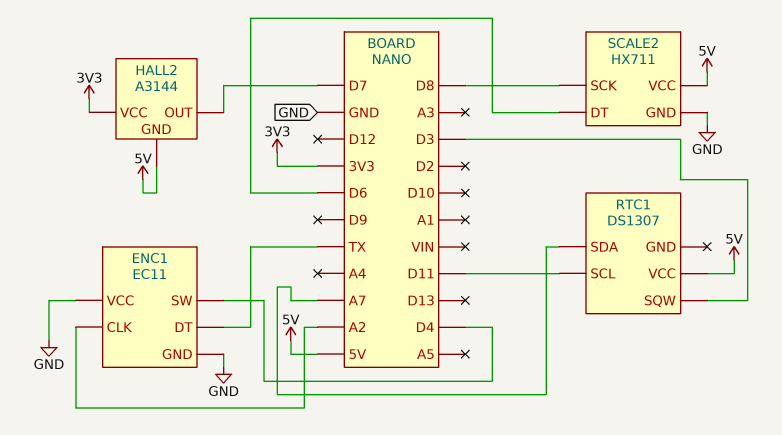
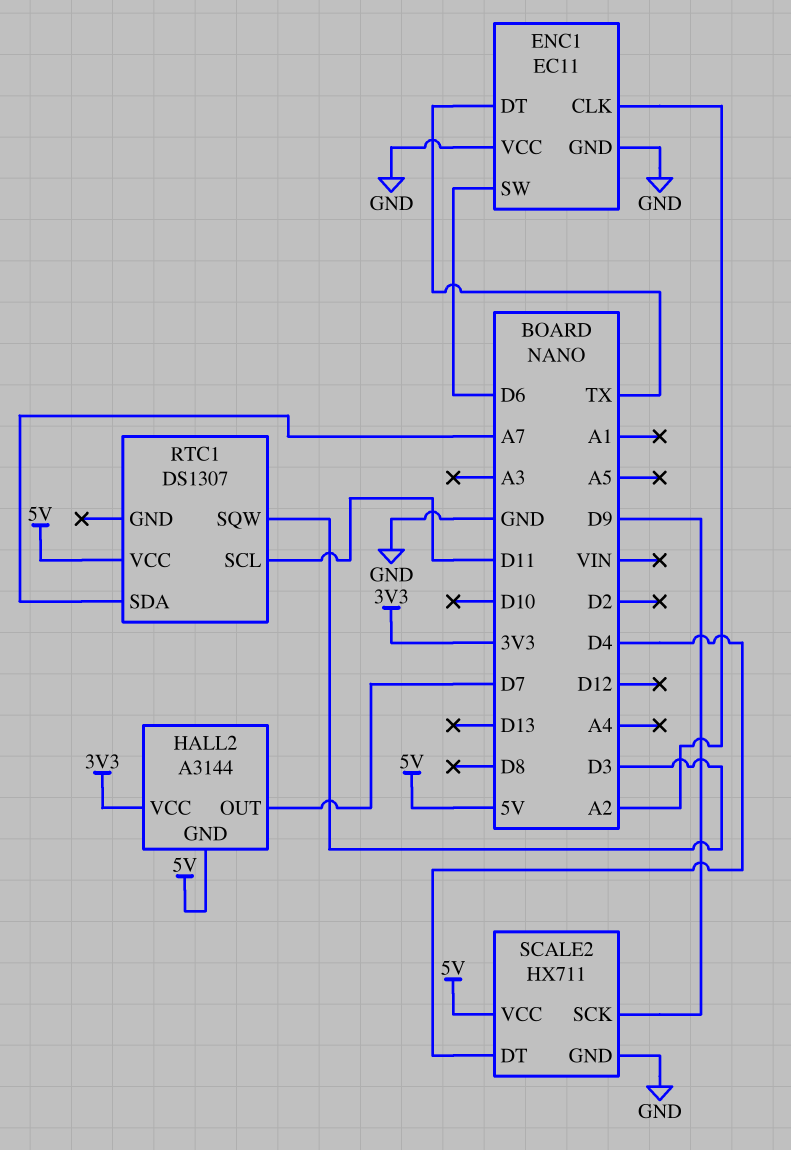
ENC1 pin SW: D4 -> D6
SCALE2 pin DT: D6 -> D4
SCALE2 pin SCK: D8 -> D9

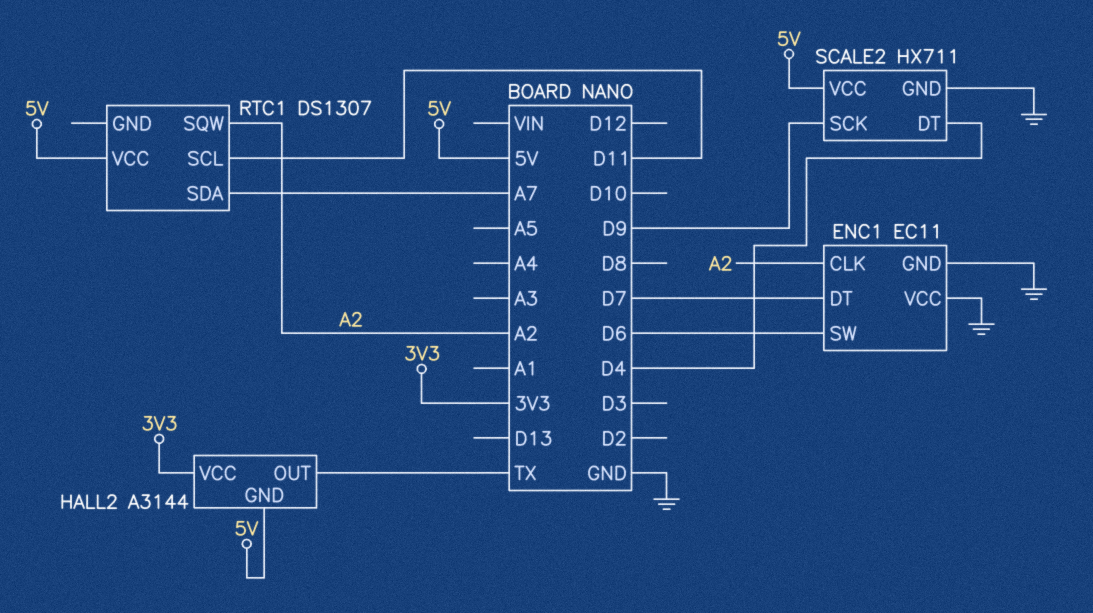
ENC1 pin DT: TX -> D7
HALL2 pin OUT: D7 -> TX
RTC1 pin SQW: D3 -> A2

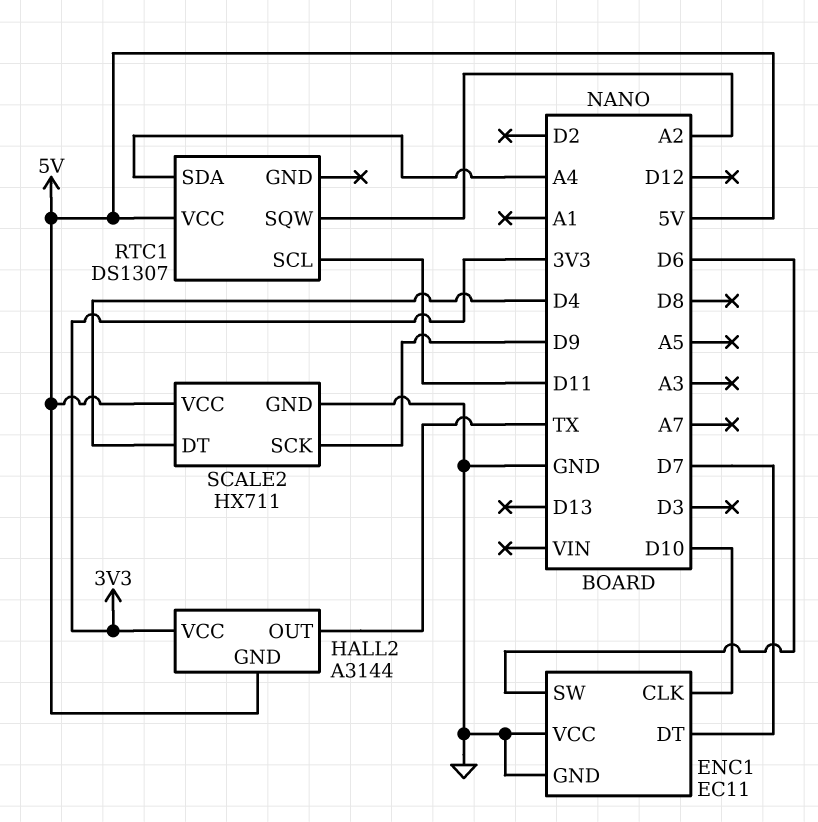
ENC1 pin CLK: A2 -> D10
RTC1 pin SDA: A7 -> A4

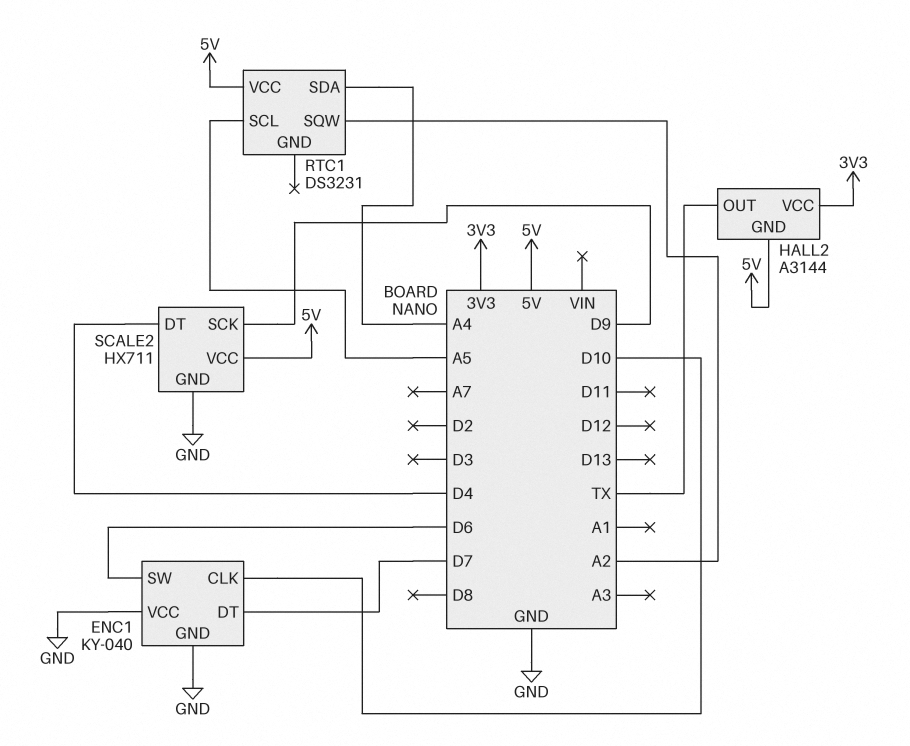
ENC1: EC11 -> KY-040
RTC1: DS1307 -> DS3231
RTC1 pin SCL: D11 -> A5

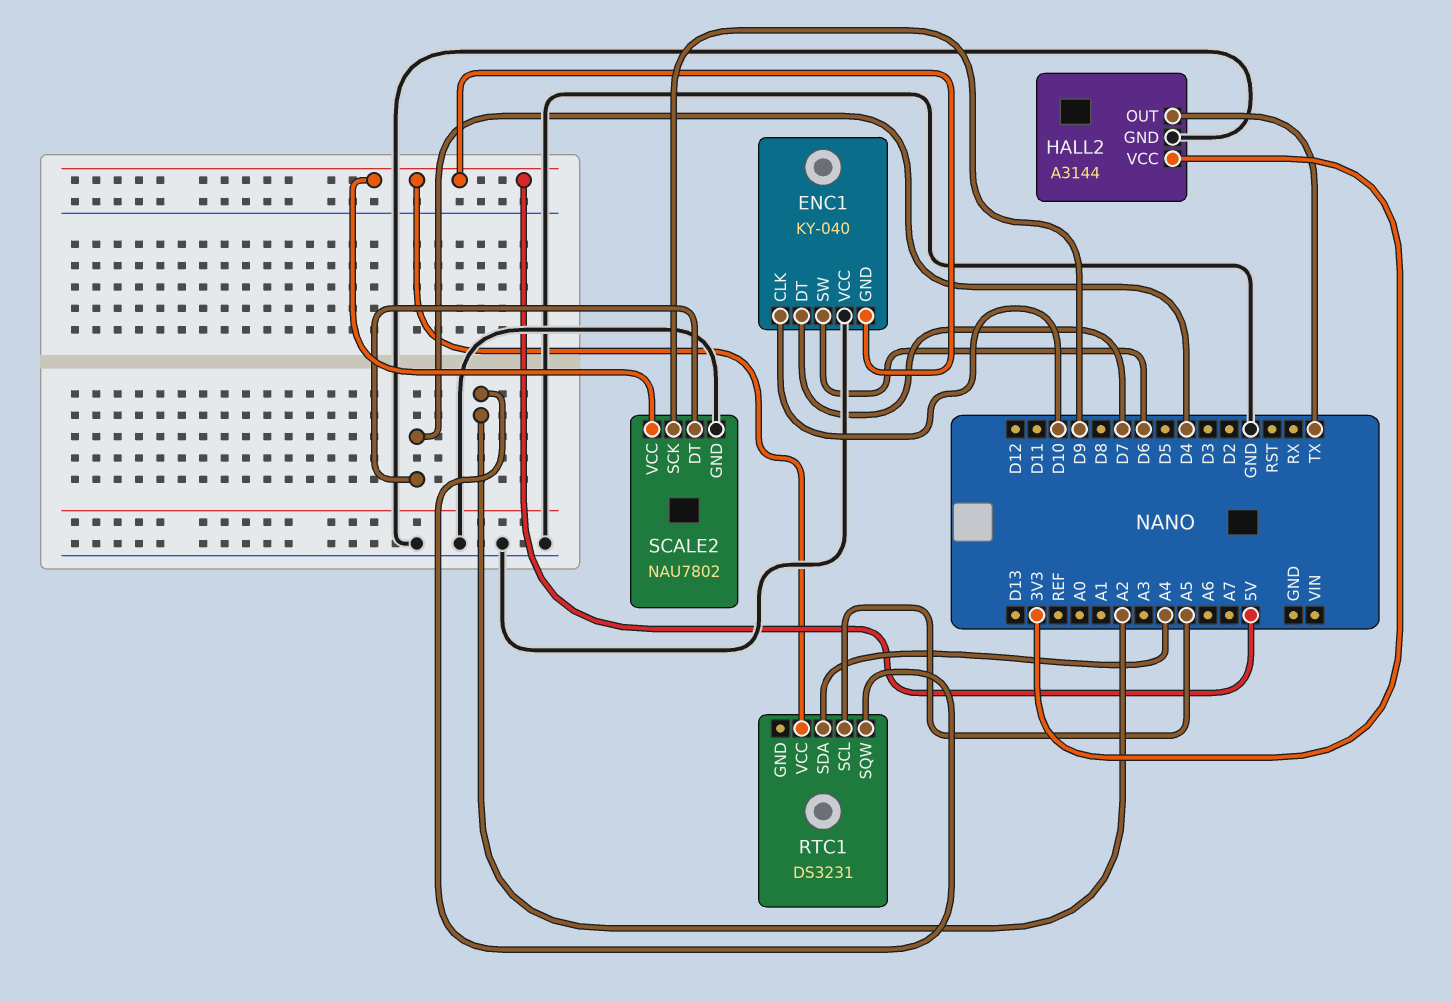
ENC1 pin GND: GND -> 5V
HALL2 pin GND: 5V -> GND
SCALE2: HX711 -> NAU7802

